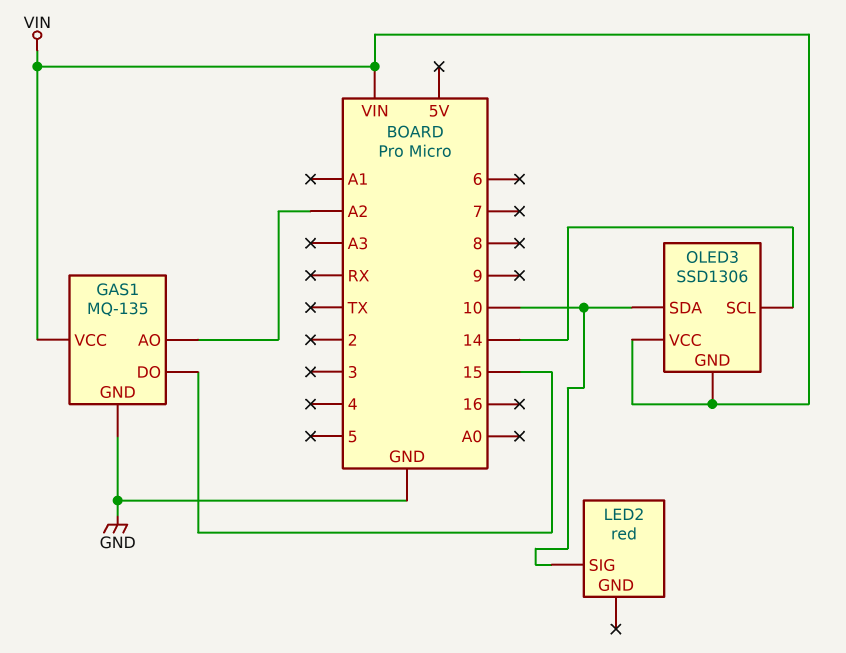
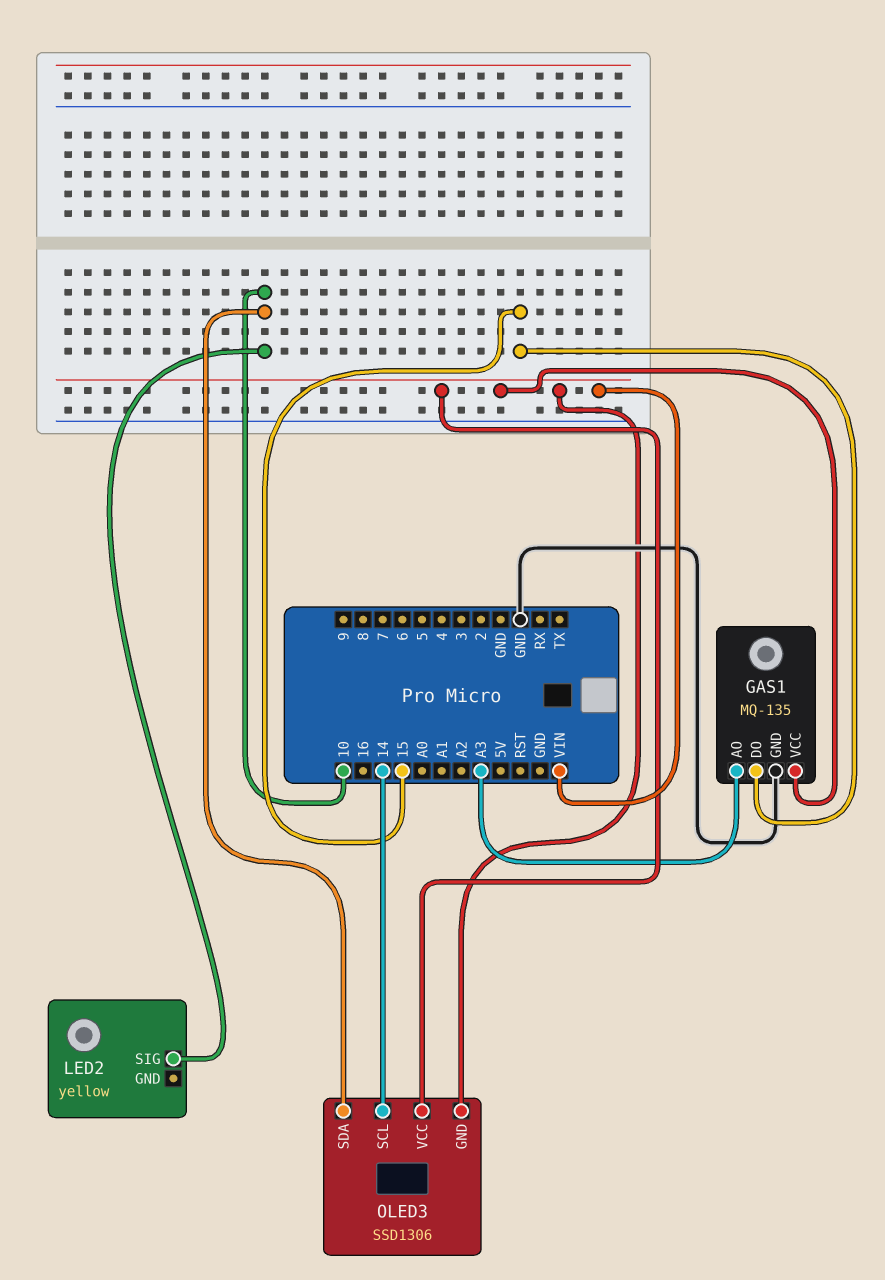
GAS1 pin AO: A2 -> A3
LED2: red -> yellow

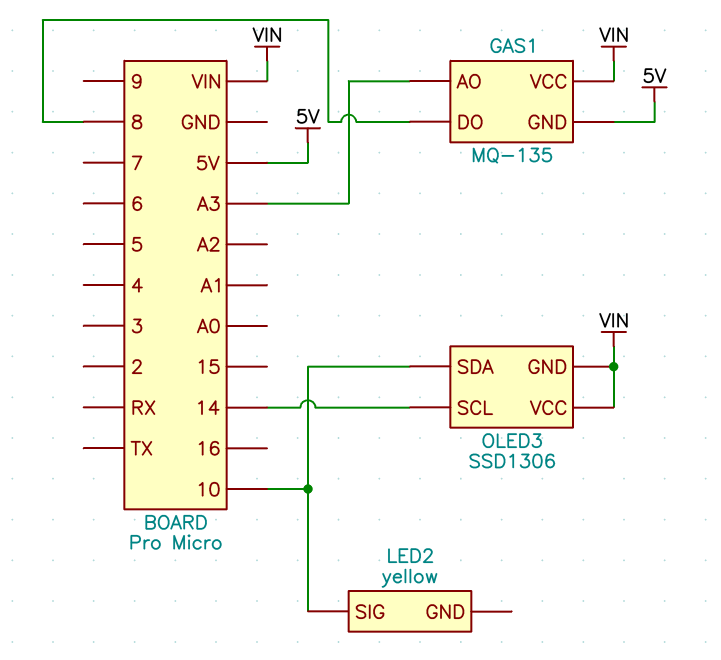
GAS1 pin DO: 15 -> 8
GAS1 pin GND: GND -> 5V

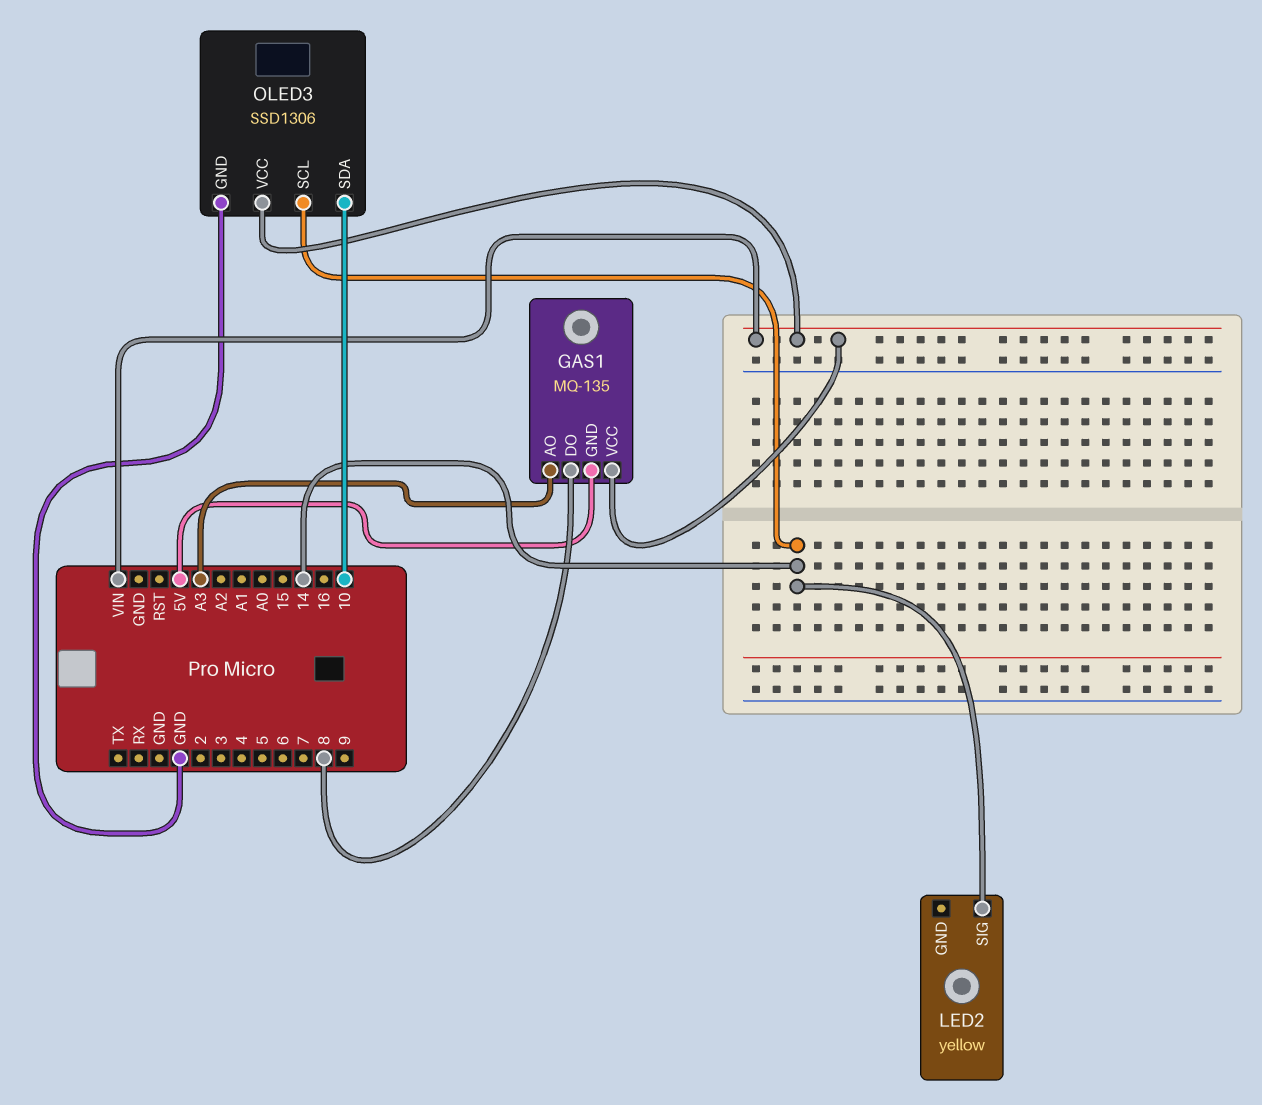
LED2 pin SIG: 10 -> 14
OLED3 pin GND: VIN -> GND

